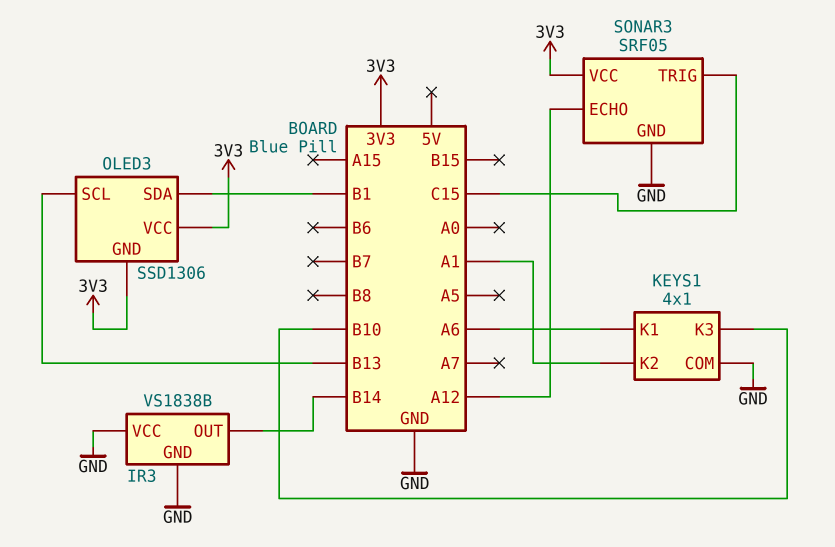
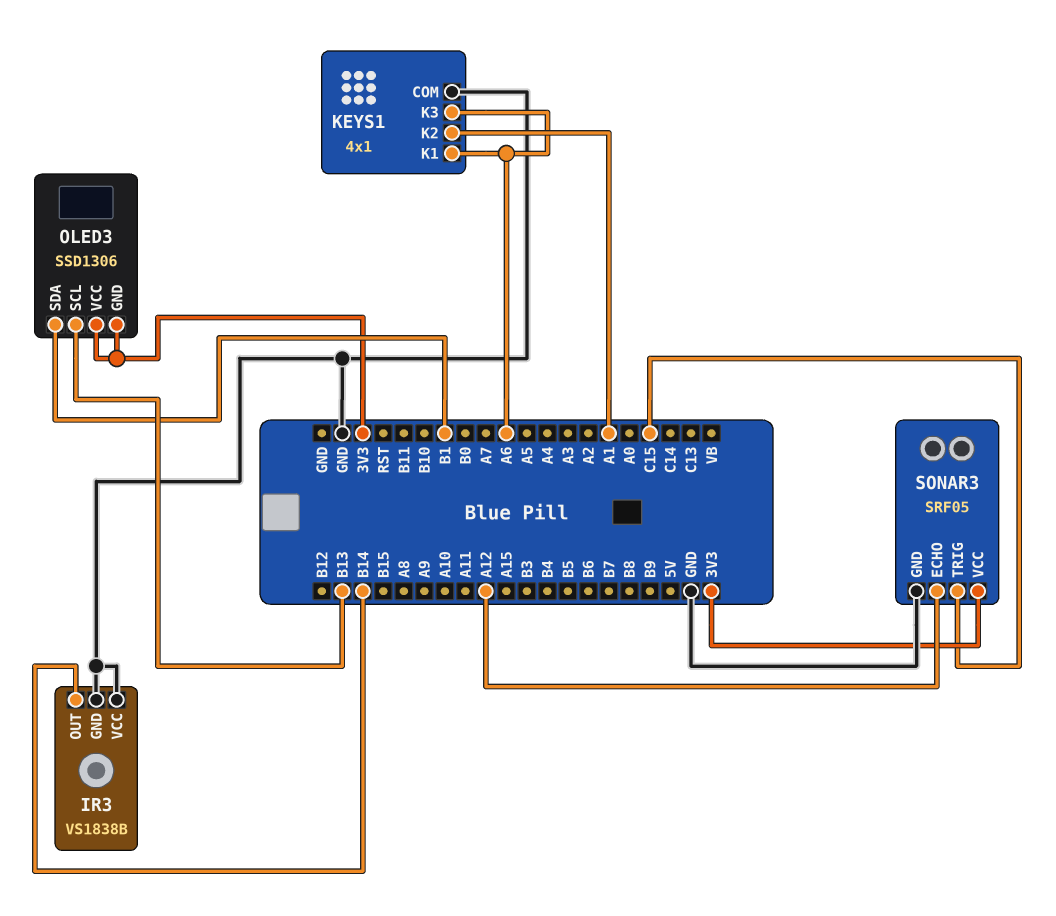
KEYS1 pin K3: B10 -> A6

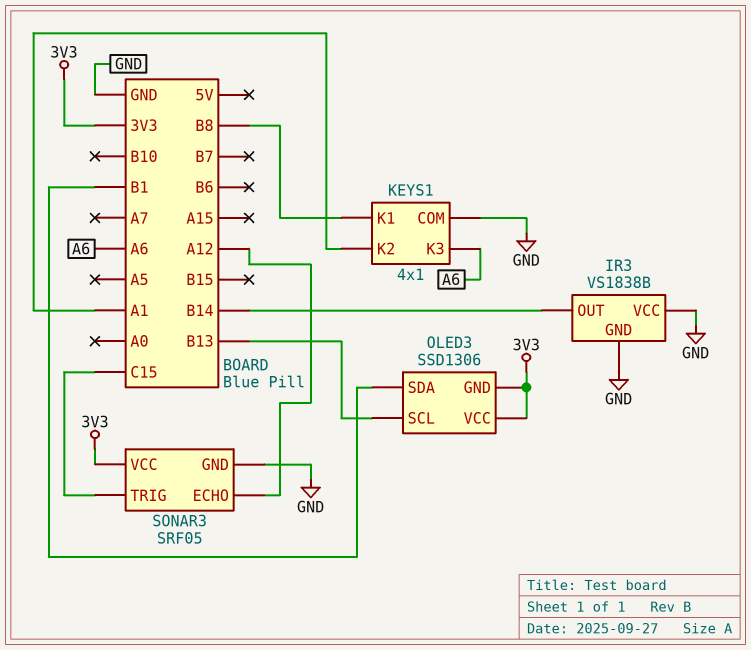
KEYS1 pin K1: A6 -> B8

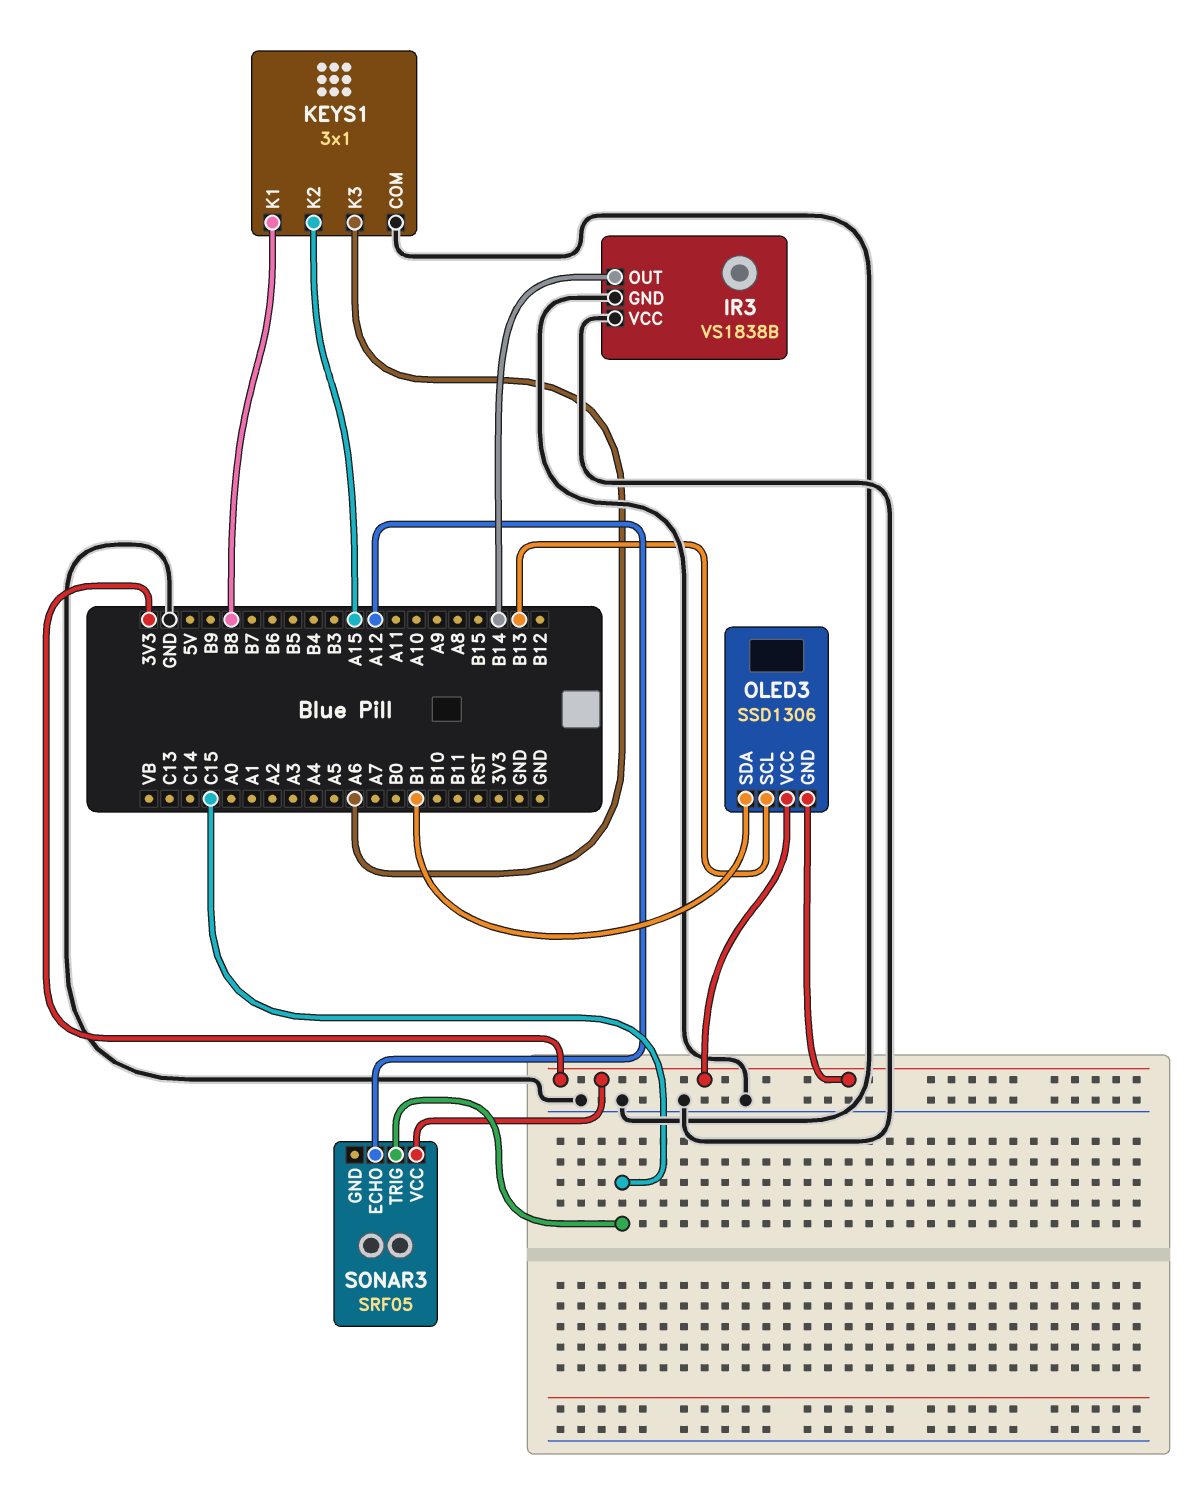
KEYS1: 4x1 -> 3x1
KEYS1 pin K2: A1 -> A15
SONAR3 pin GND: GND -> none

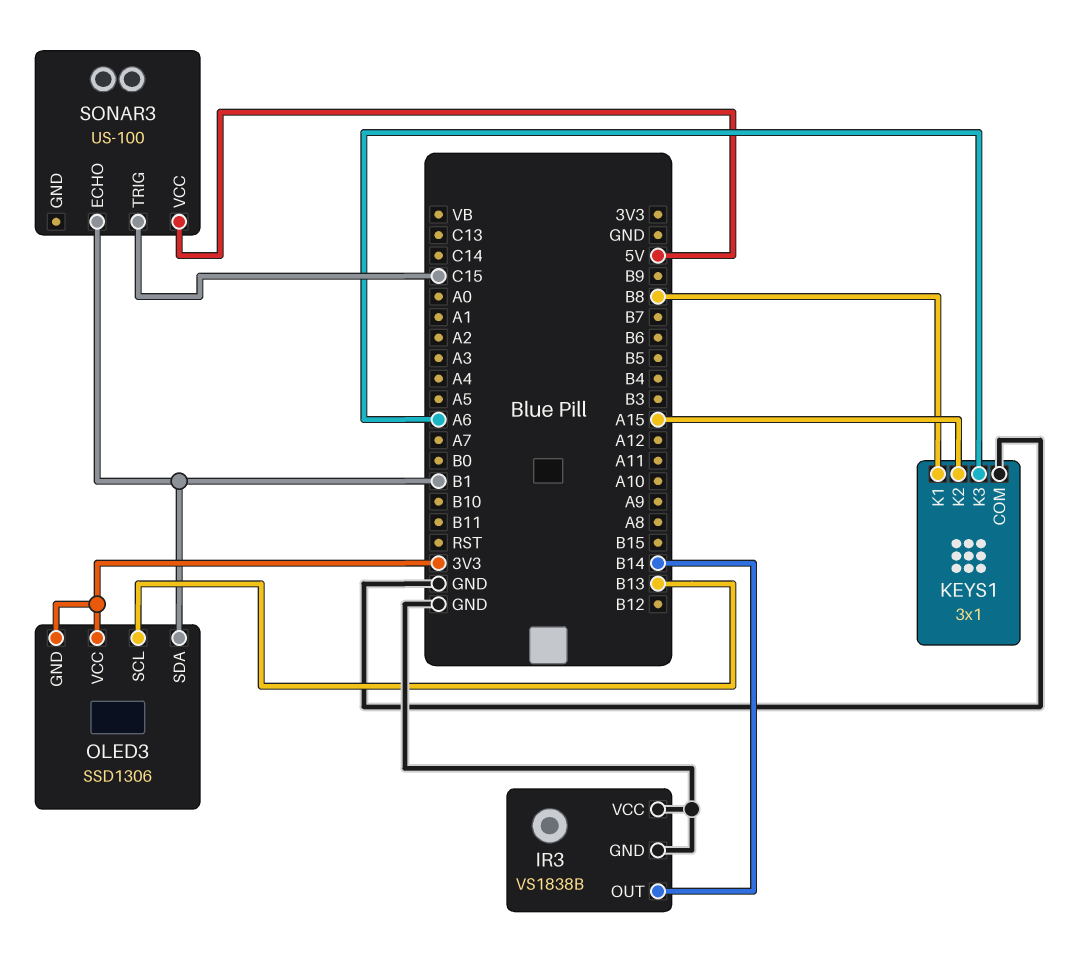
SONAR3: SRF05 -> US-100
SONAR3 pin ECHO: A12 -> B1
SONAR3 pin VCC: 3V3 -> 5V

